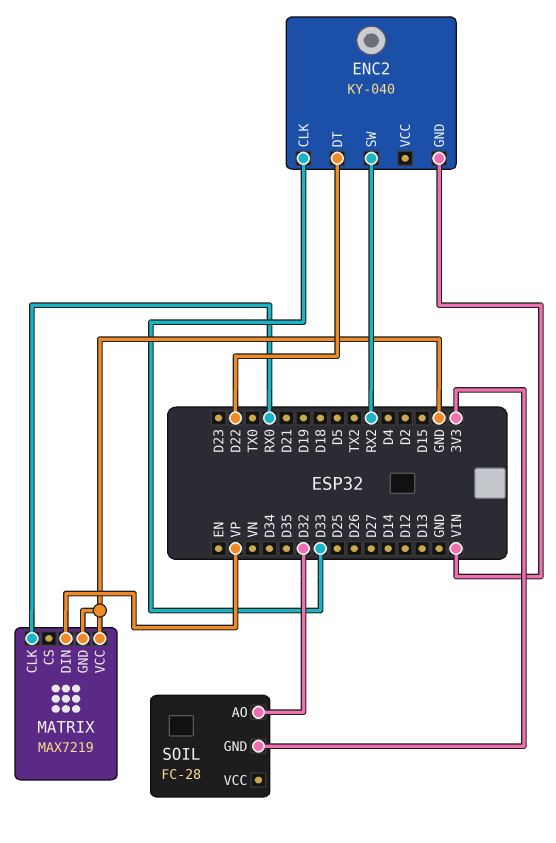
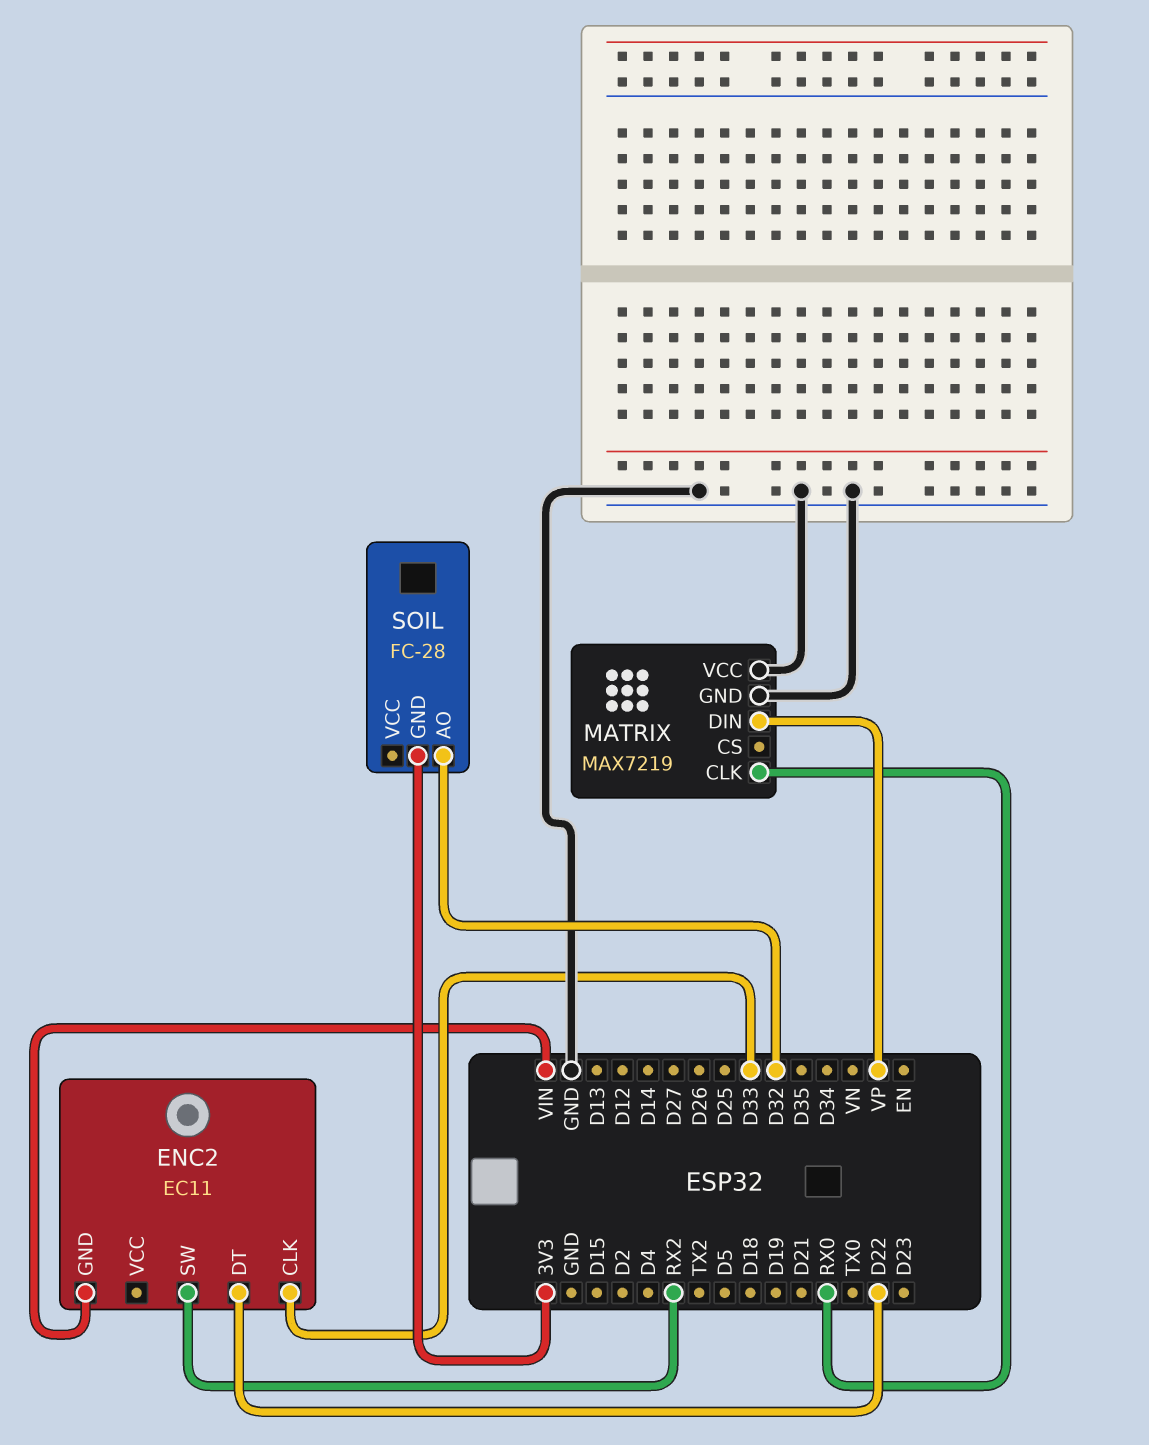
ENC2: KY-040 -> EC11

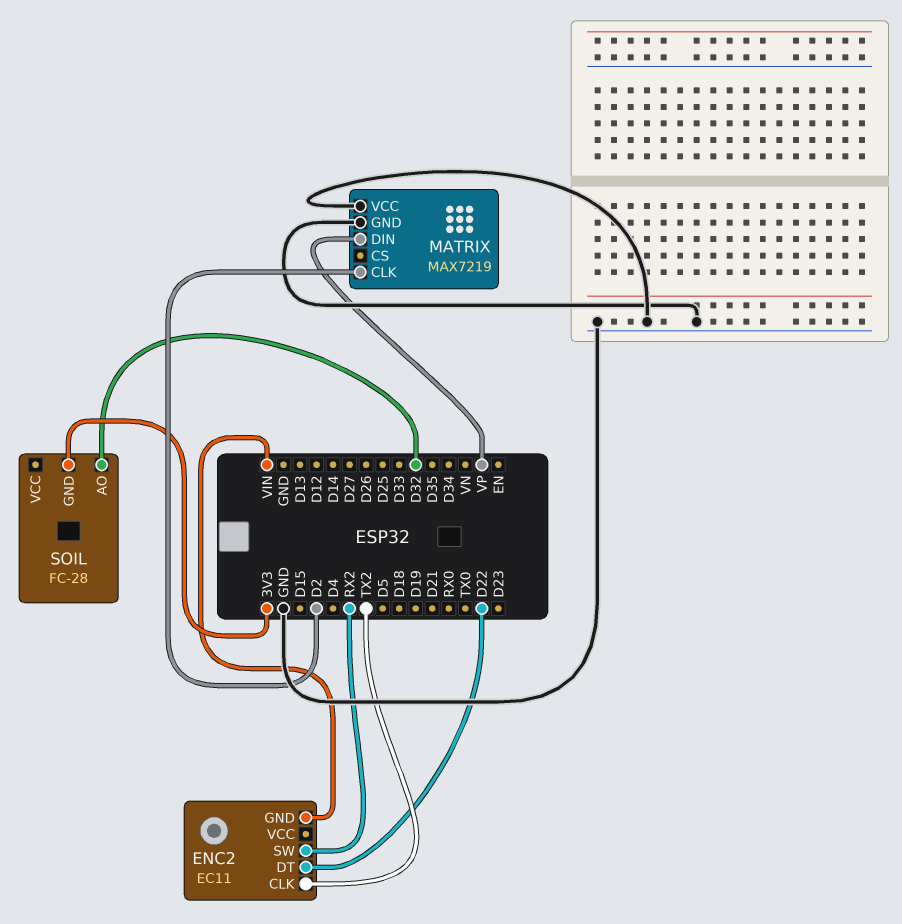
ENC2 pin CLK: D33 -> TX2
MATRIX pin CLK: RX0 -> D2

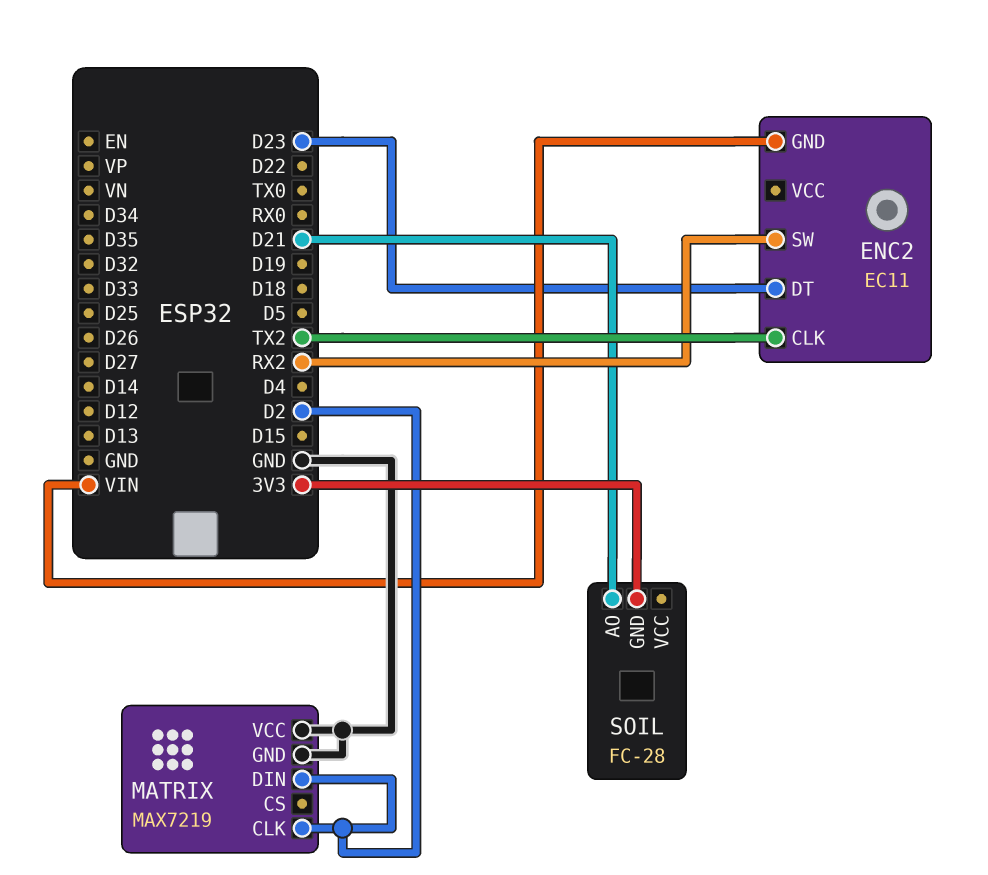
ENC2 pin DT: D22 -> D23
MATRIX pin DIN: VP -> D2
SOIL pin AO: D32 -> D21

